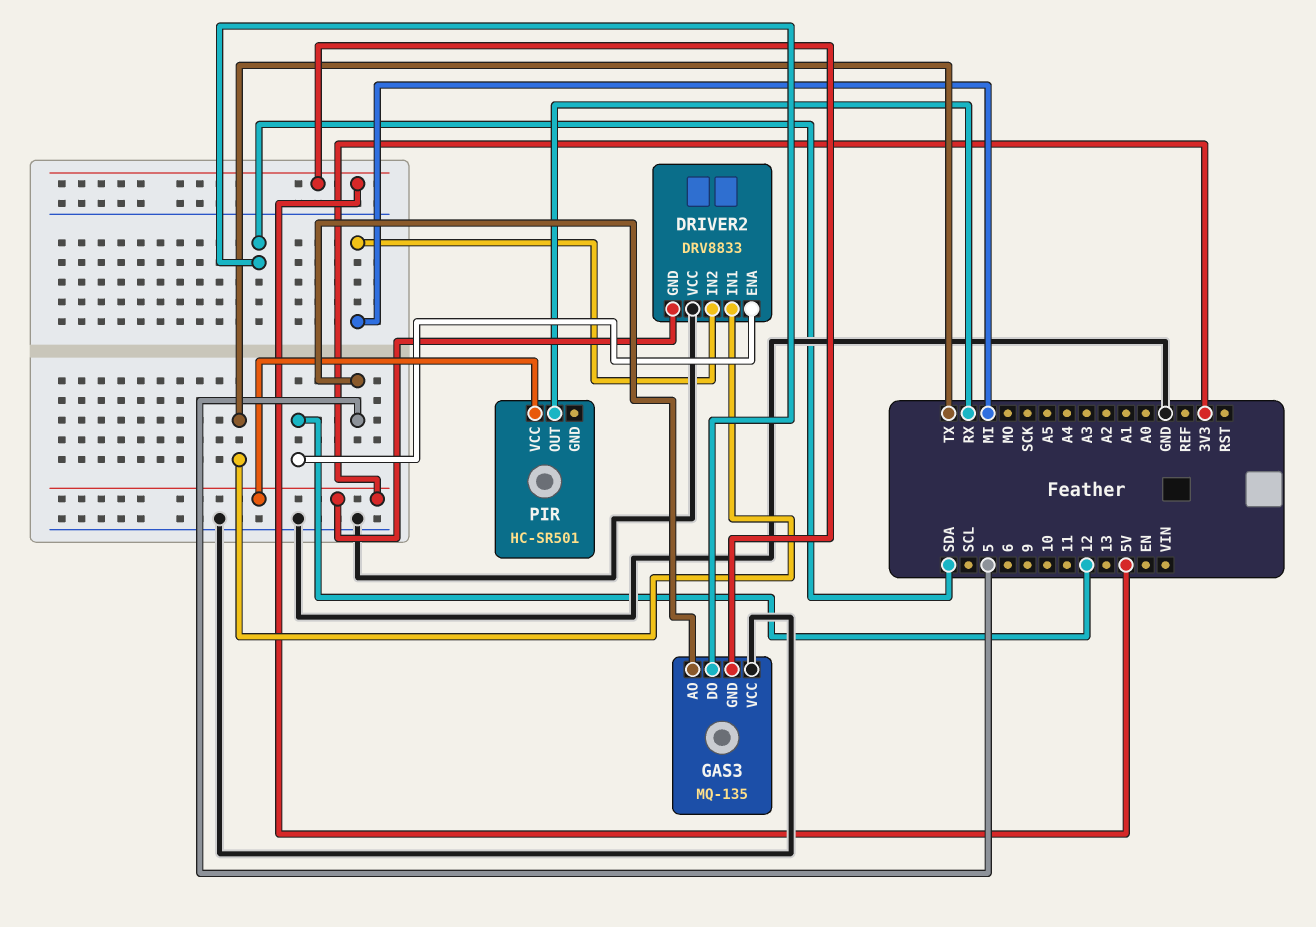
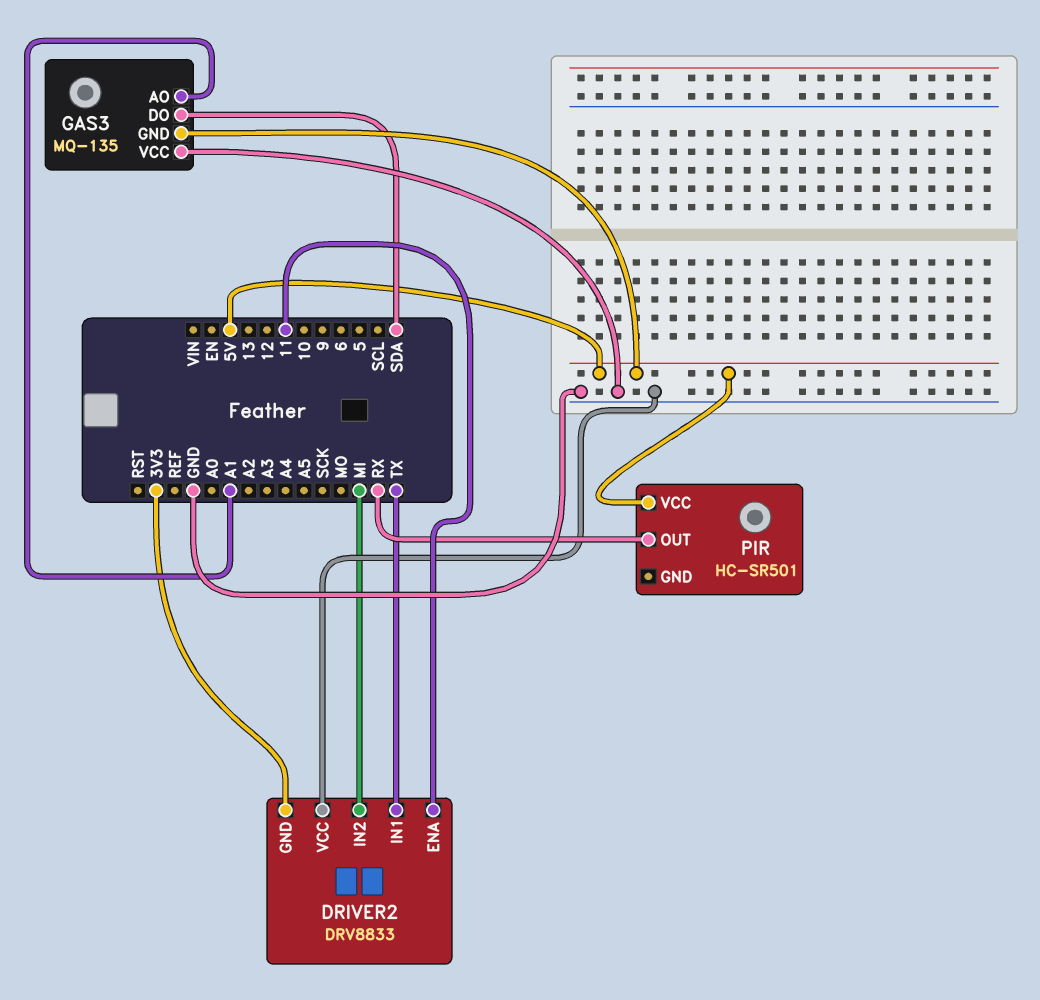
DRIVER2 pin ENA: 12 -> 11
GAS3 pin AO: 5 -> A1
PIR pin VCC: 3V3 -> 5V

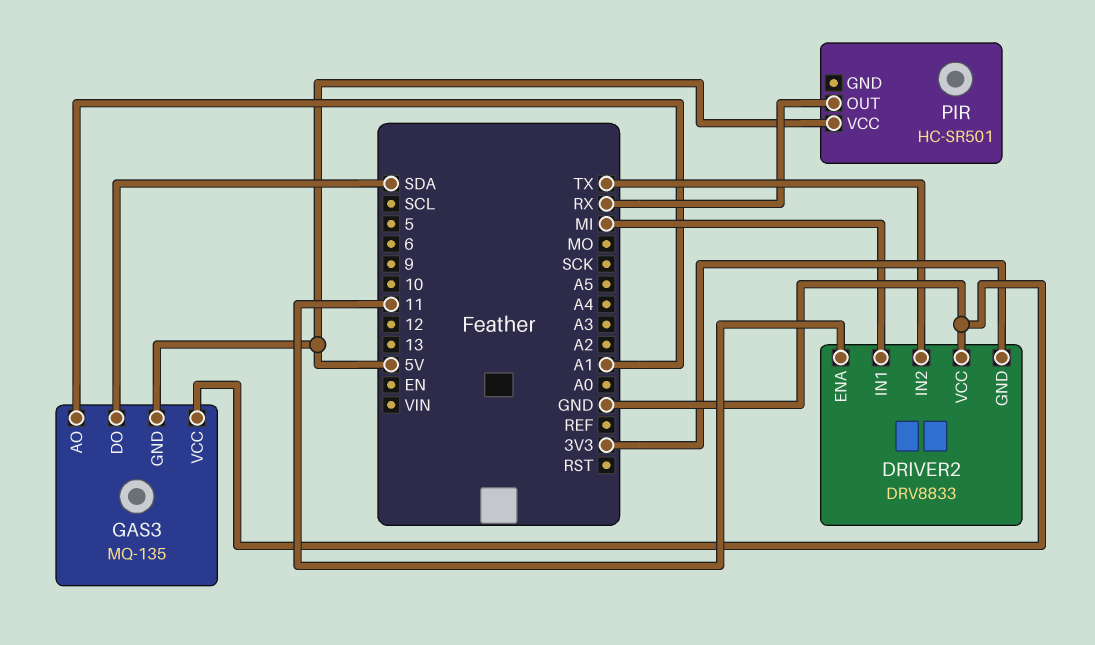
DRIVER2 pin IN1: TX -> MI
DRIVER2 pin IN2: MI -> TX

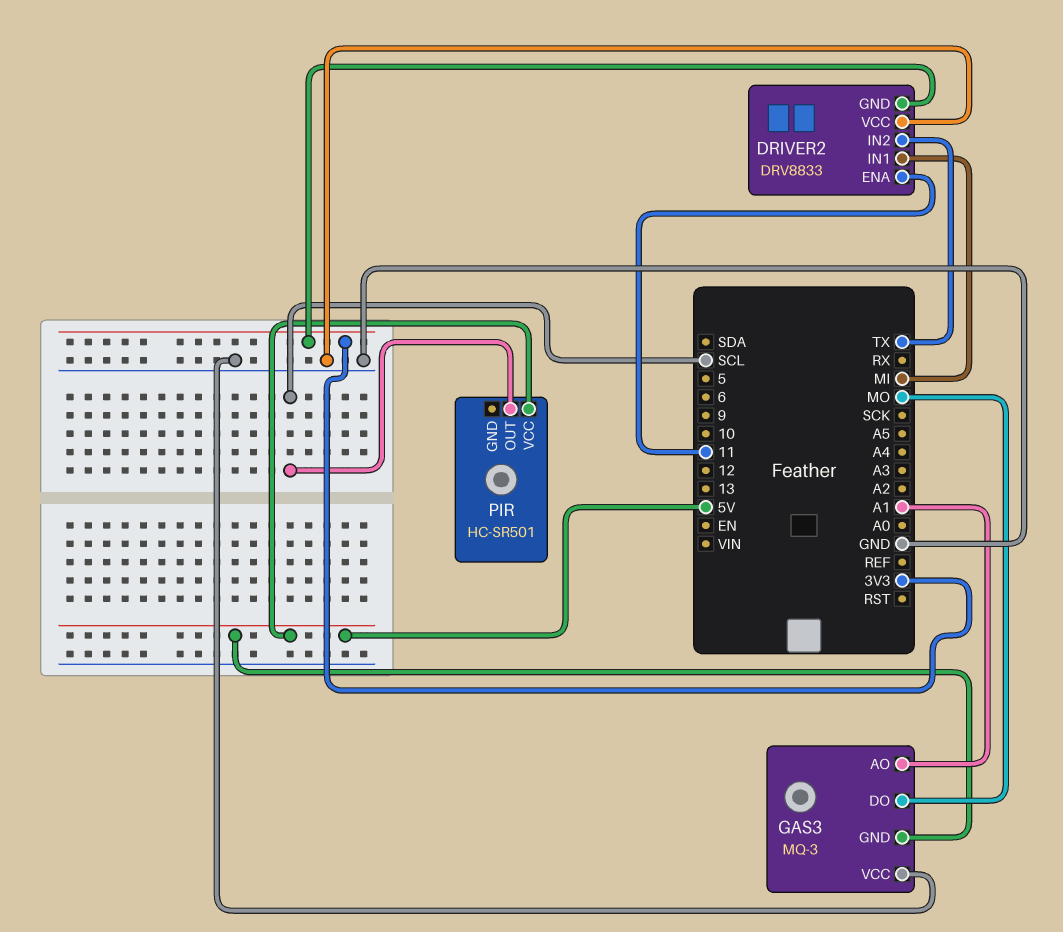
GAS3: MQ-135 -> MQ-3
GAS3 pin DO: SDA -> MO
PIR pin OUT: RX -> SCL

